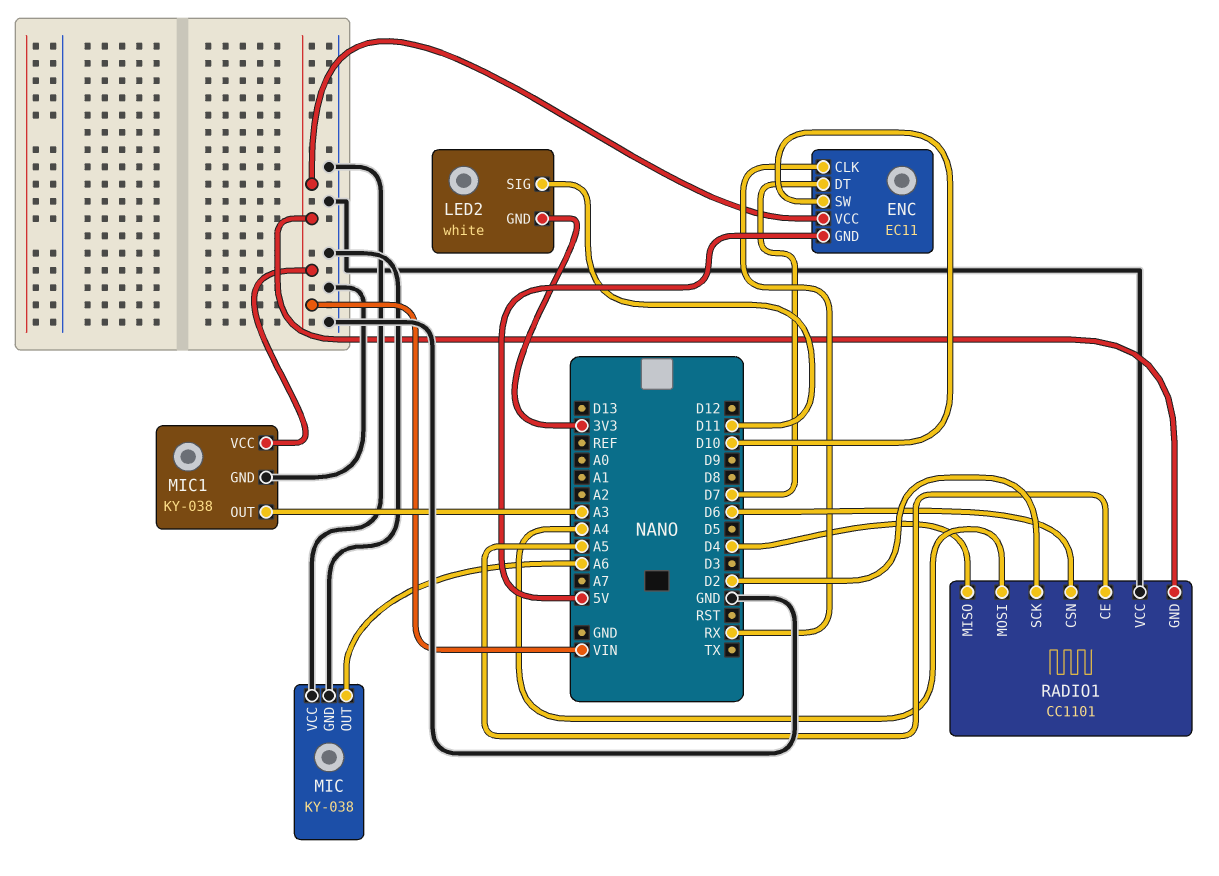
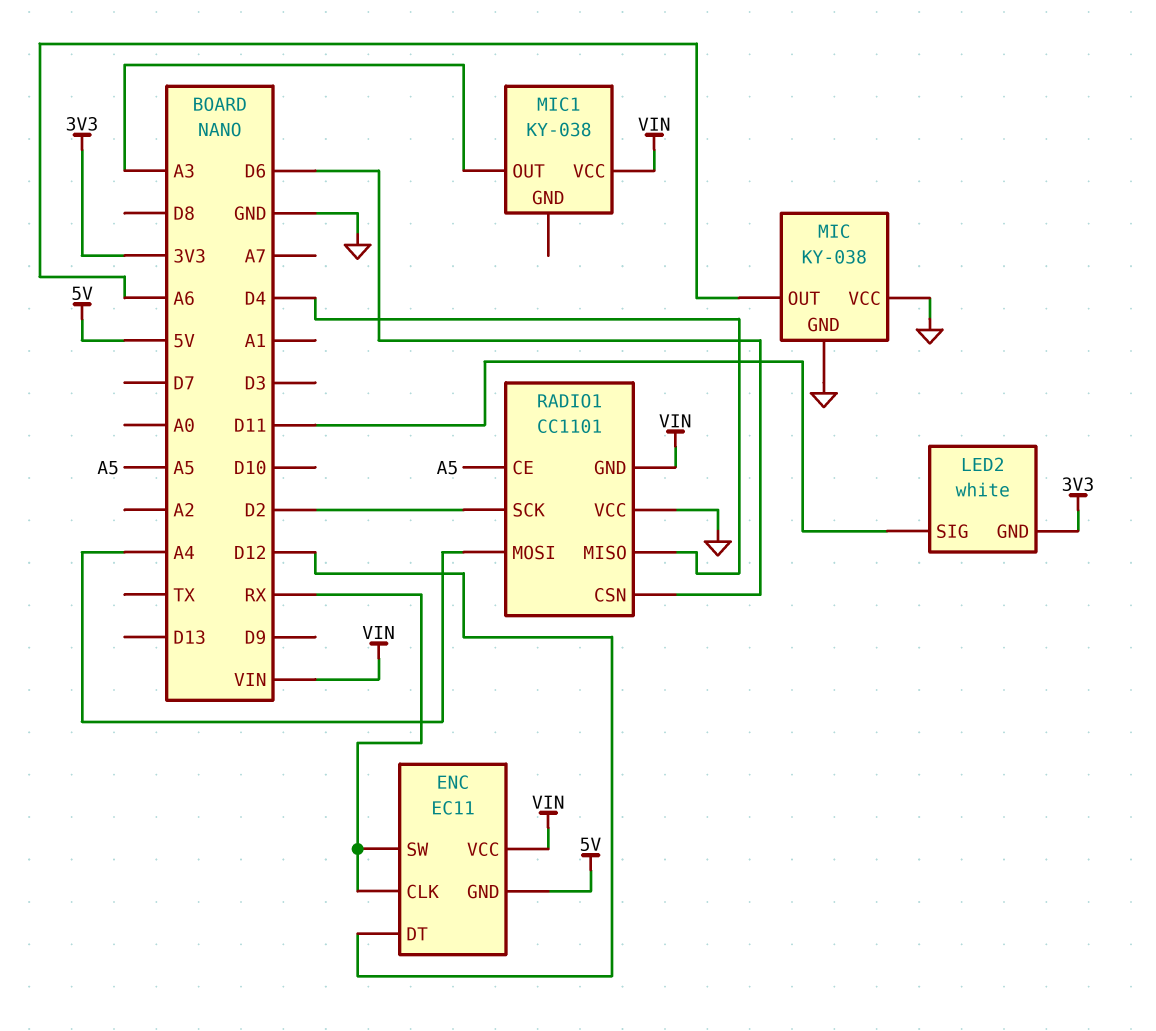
ENC pin DT: D7 -> D12
ENC pin SW: D10 -> RX
MIC1 pin GND: GND -> none

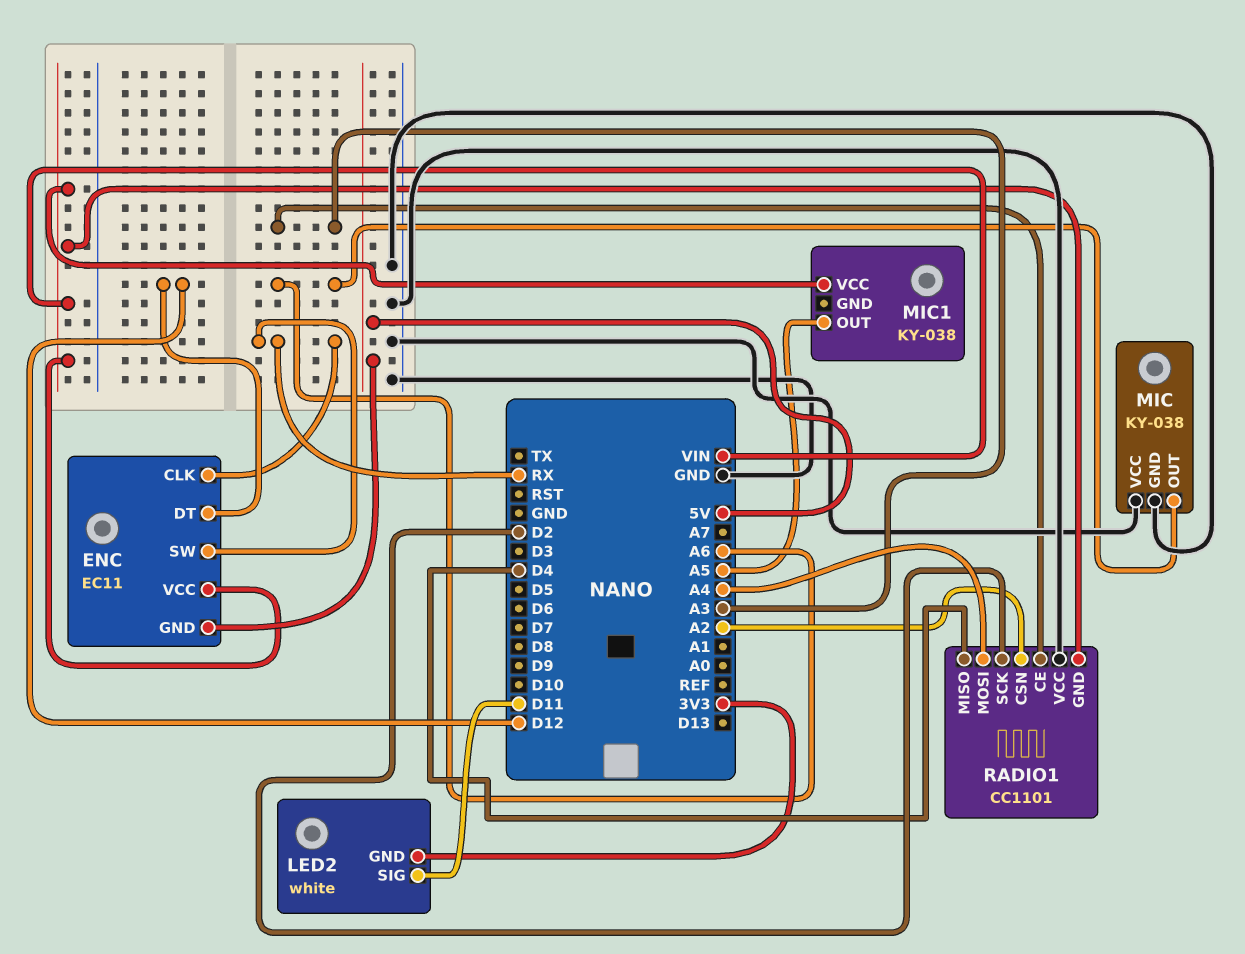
MIC1 pin OUT: A3 -> A5
RADIO1 pin CE: A5 -> A3
RADIO1 pin CSN: D6 -> A2

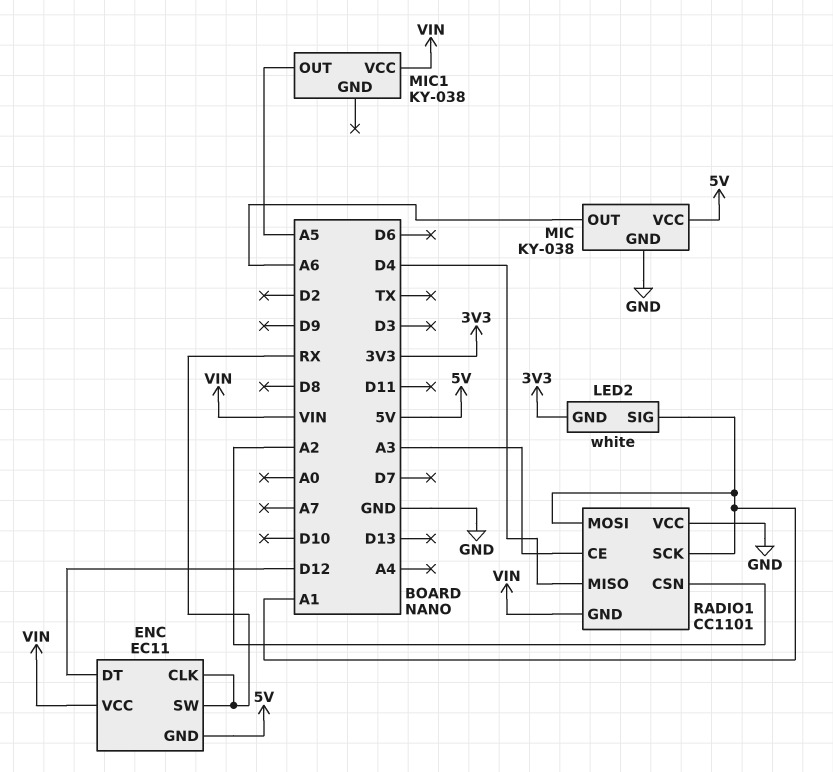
LED2 pin SIG: D11 -> A1
MIC pin VCC: GND -> 5V
RADIO1 pin MOSI: A4 -> A1
RADIO1 pin SCK: D2 -> A1

